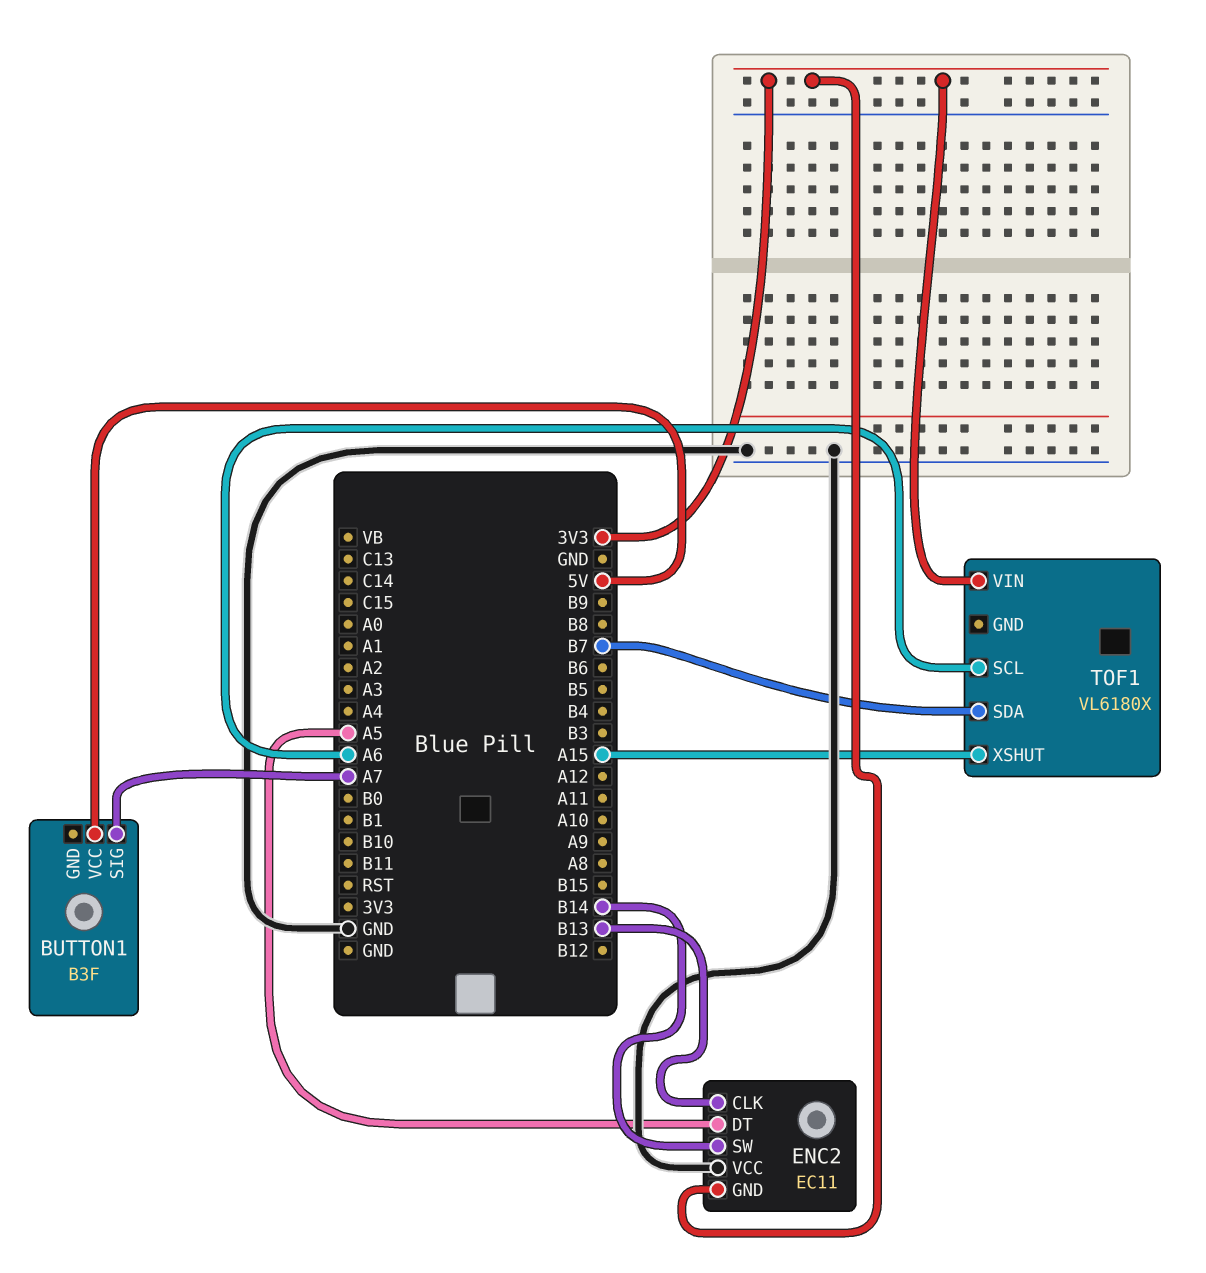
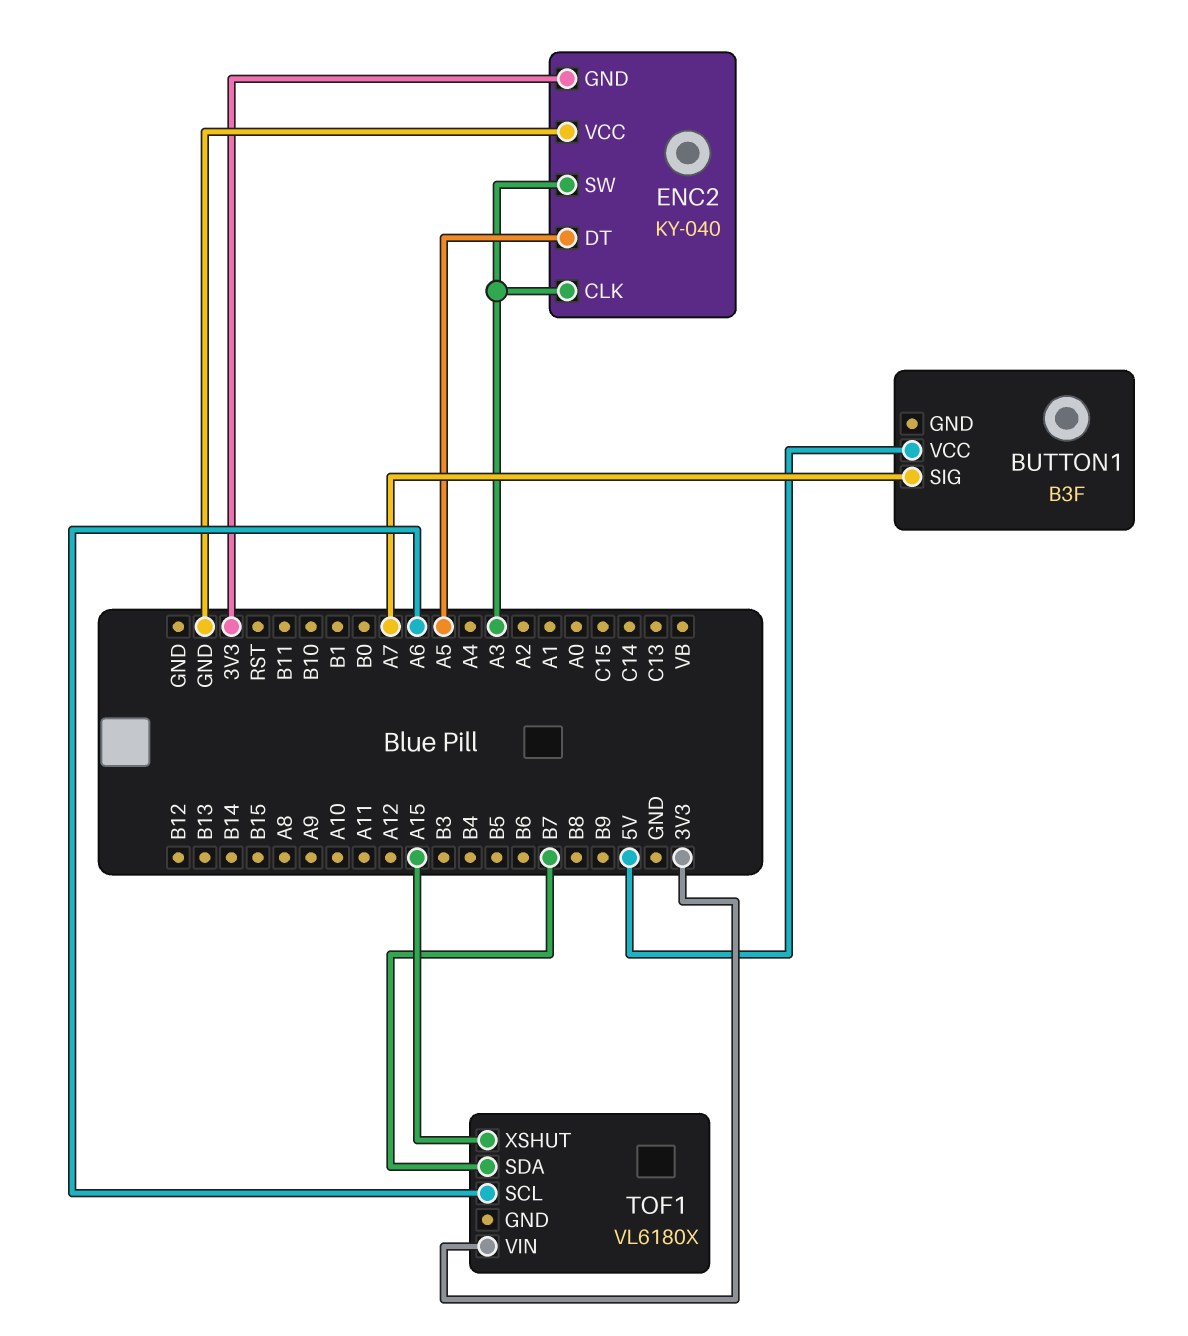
ENC2: EC11 -> KY-040
ENC2 pin CLK: B13 -> A3
ENC2 pin SW: B14 -> A3

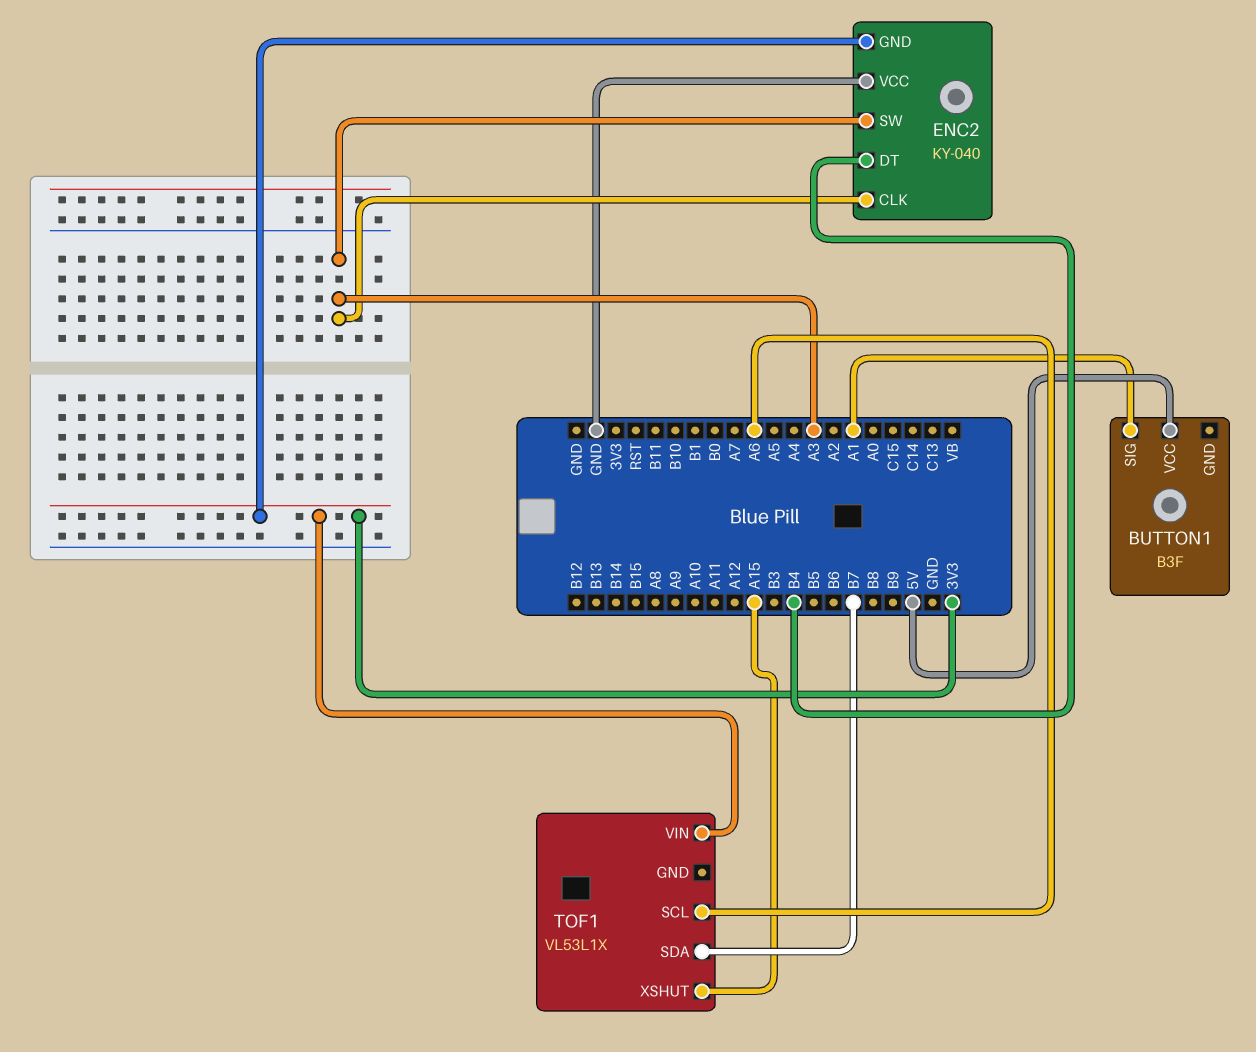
BUTTON1 pin SIG: A7 -> A1
ENC2 pin DT: A5 -> B4
TOF1: VL6180X -> VL53L1X

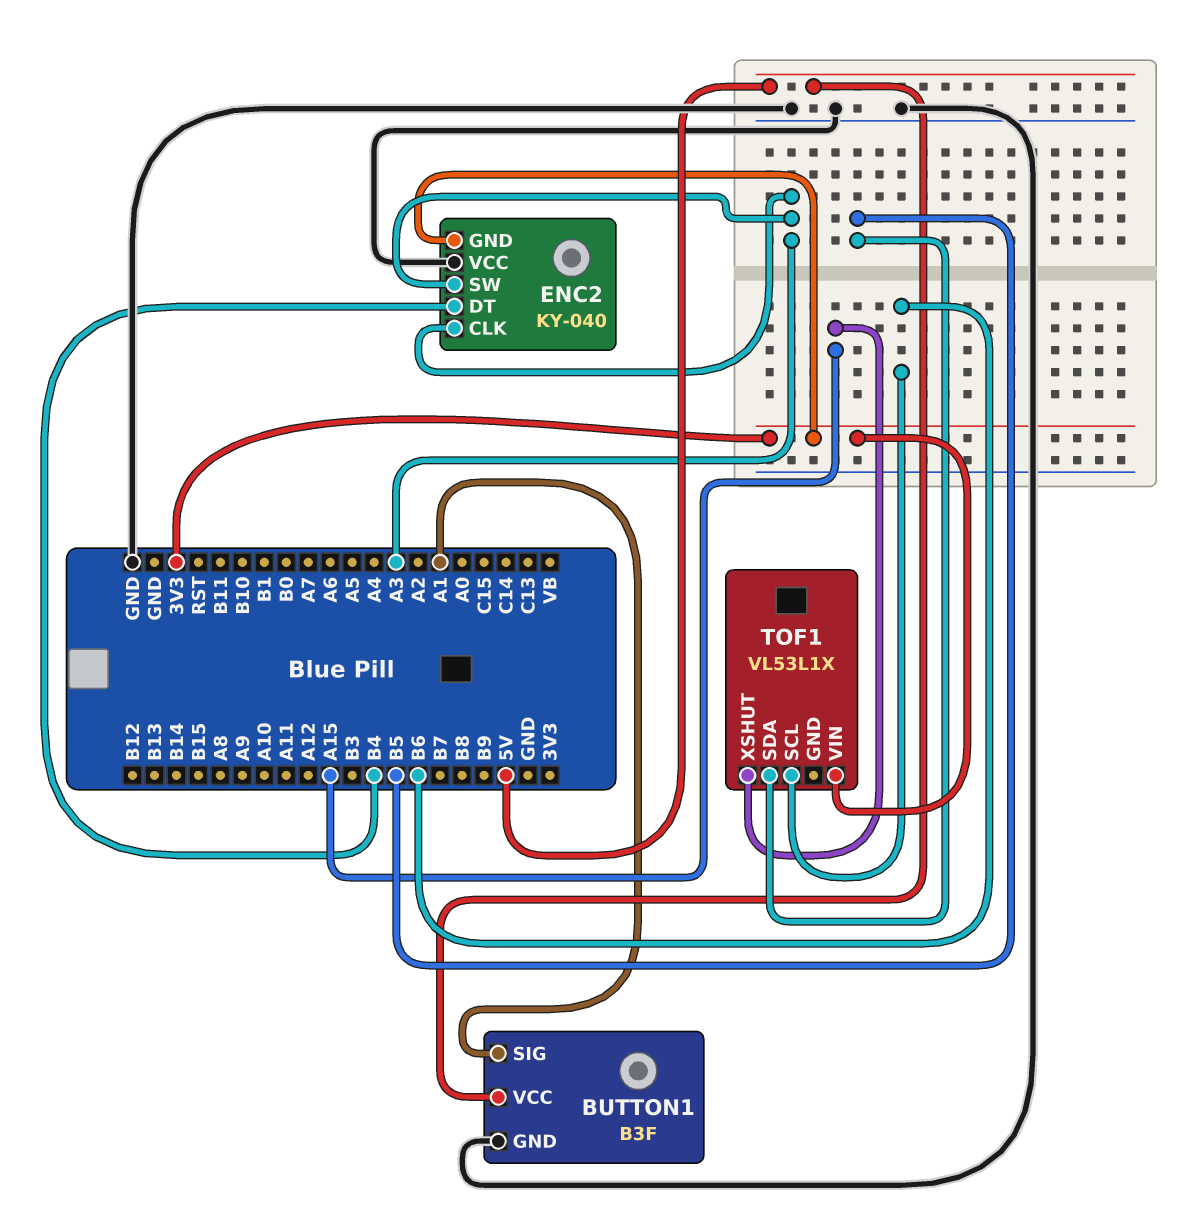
BUTTON1 pin GND: none -> GND
TOF1 pin SCL: A6 -> B6
TOF1 pin SDA: B7 -> B5

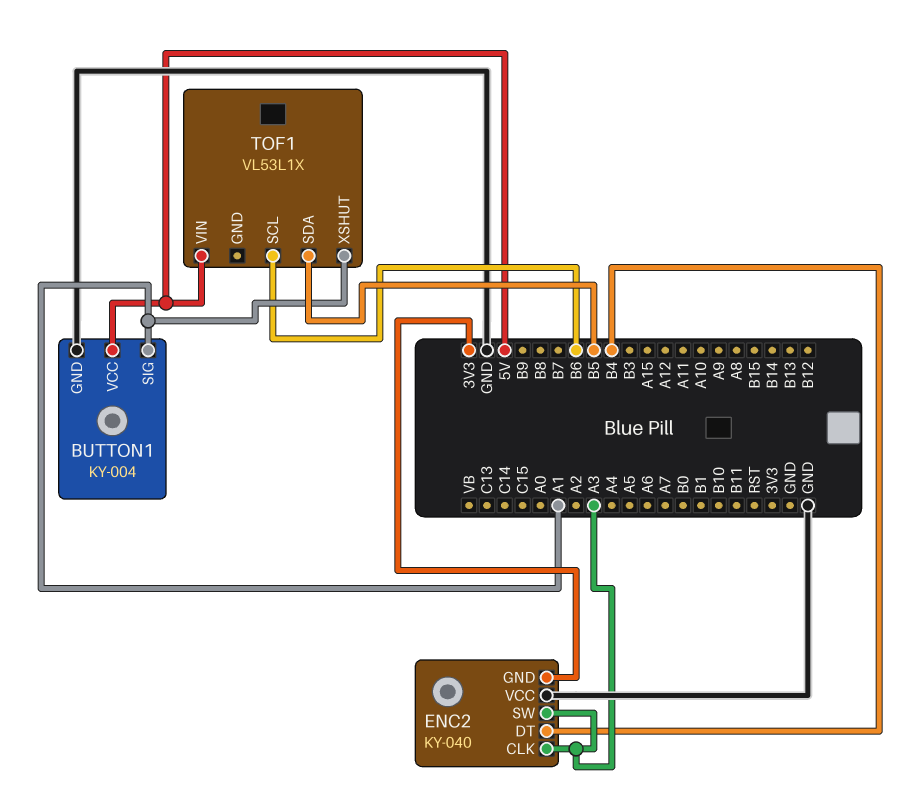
BUTTON1: B3F -> KY-004
TOF1 pin VIN: 3V3 -> 5V
TOF1 pin XSHUT: A15 -> A1

